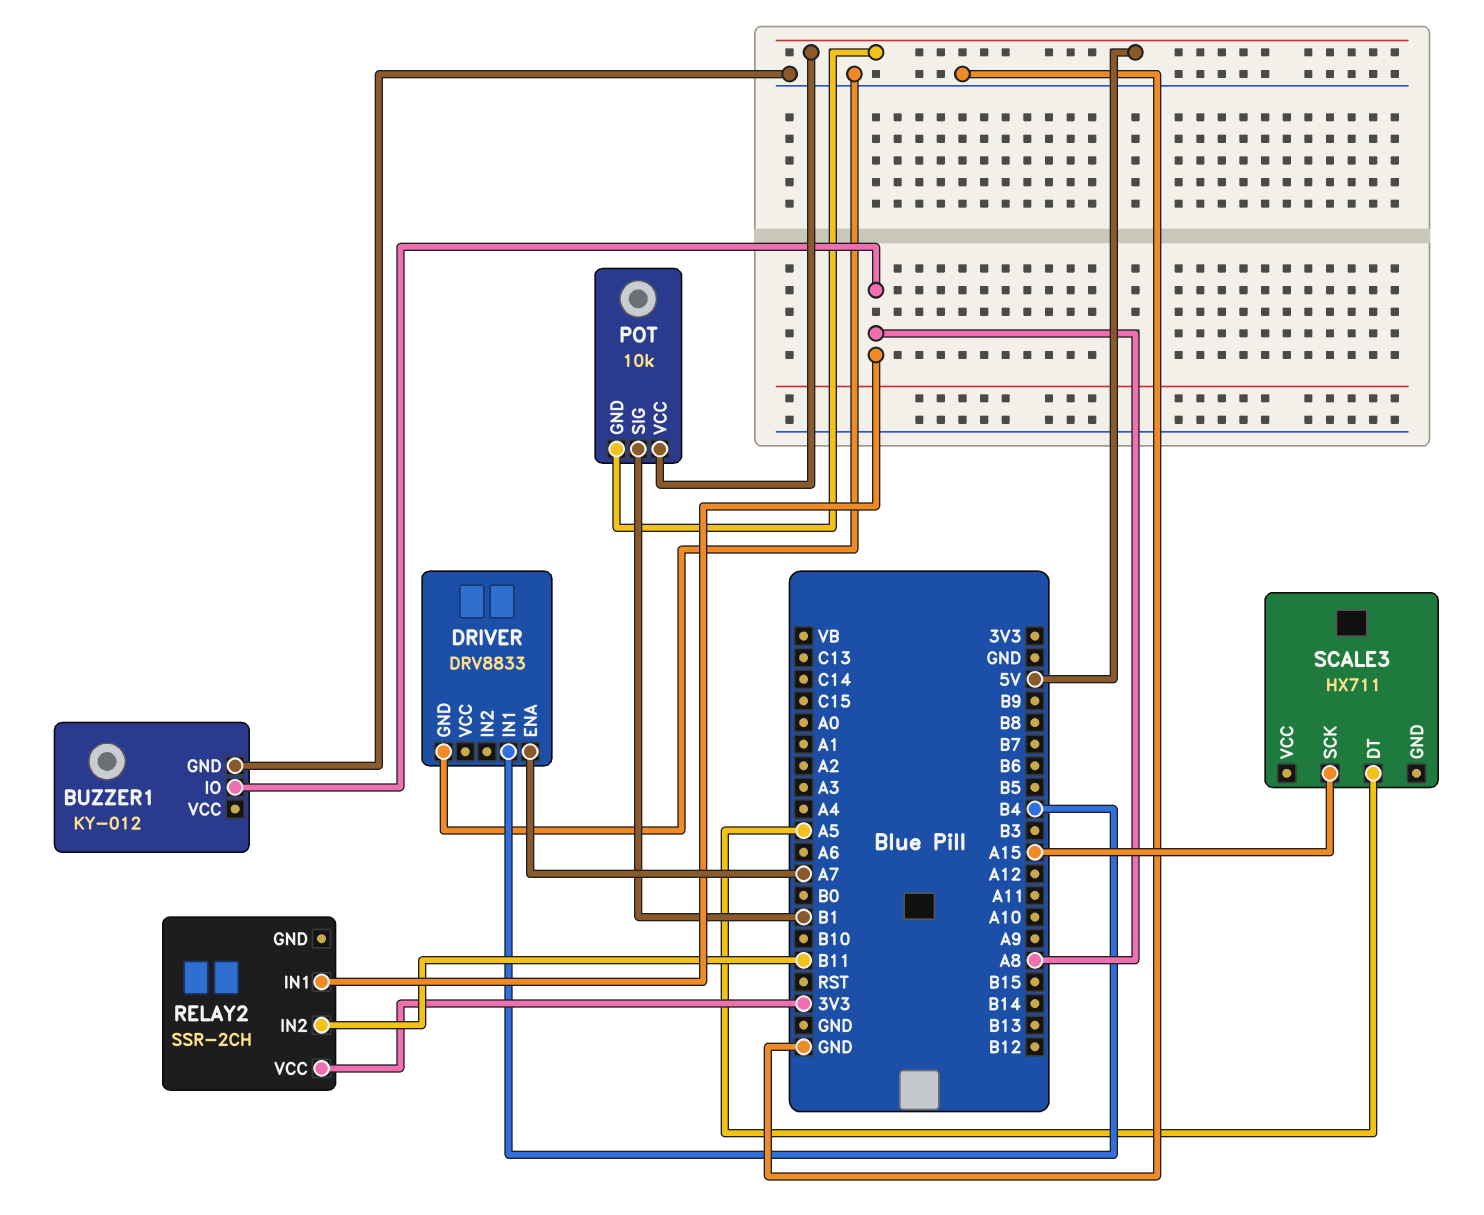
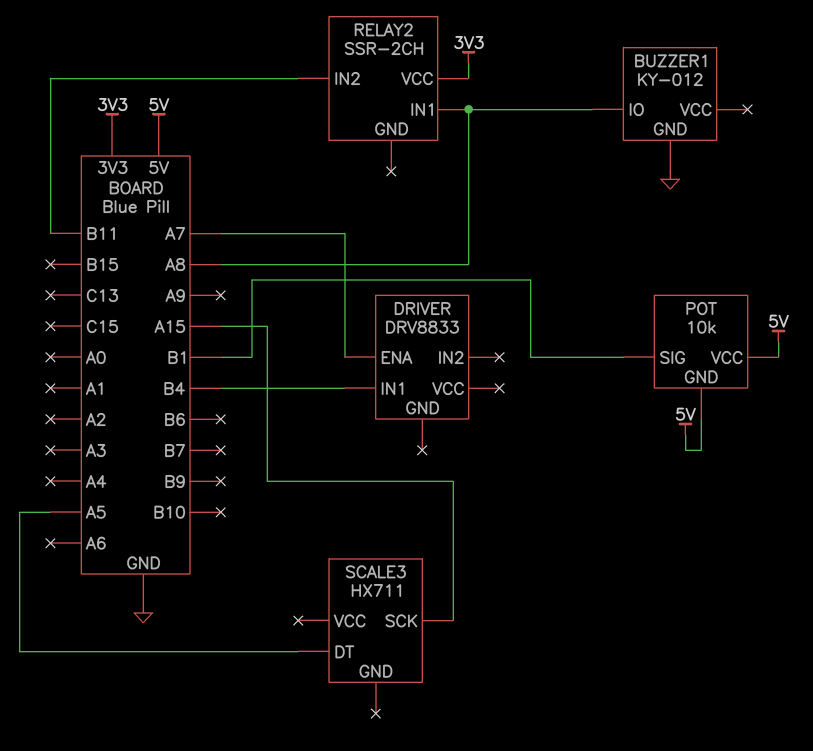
DRIVER pin GND: GND -> none

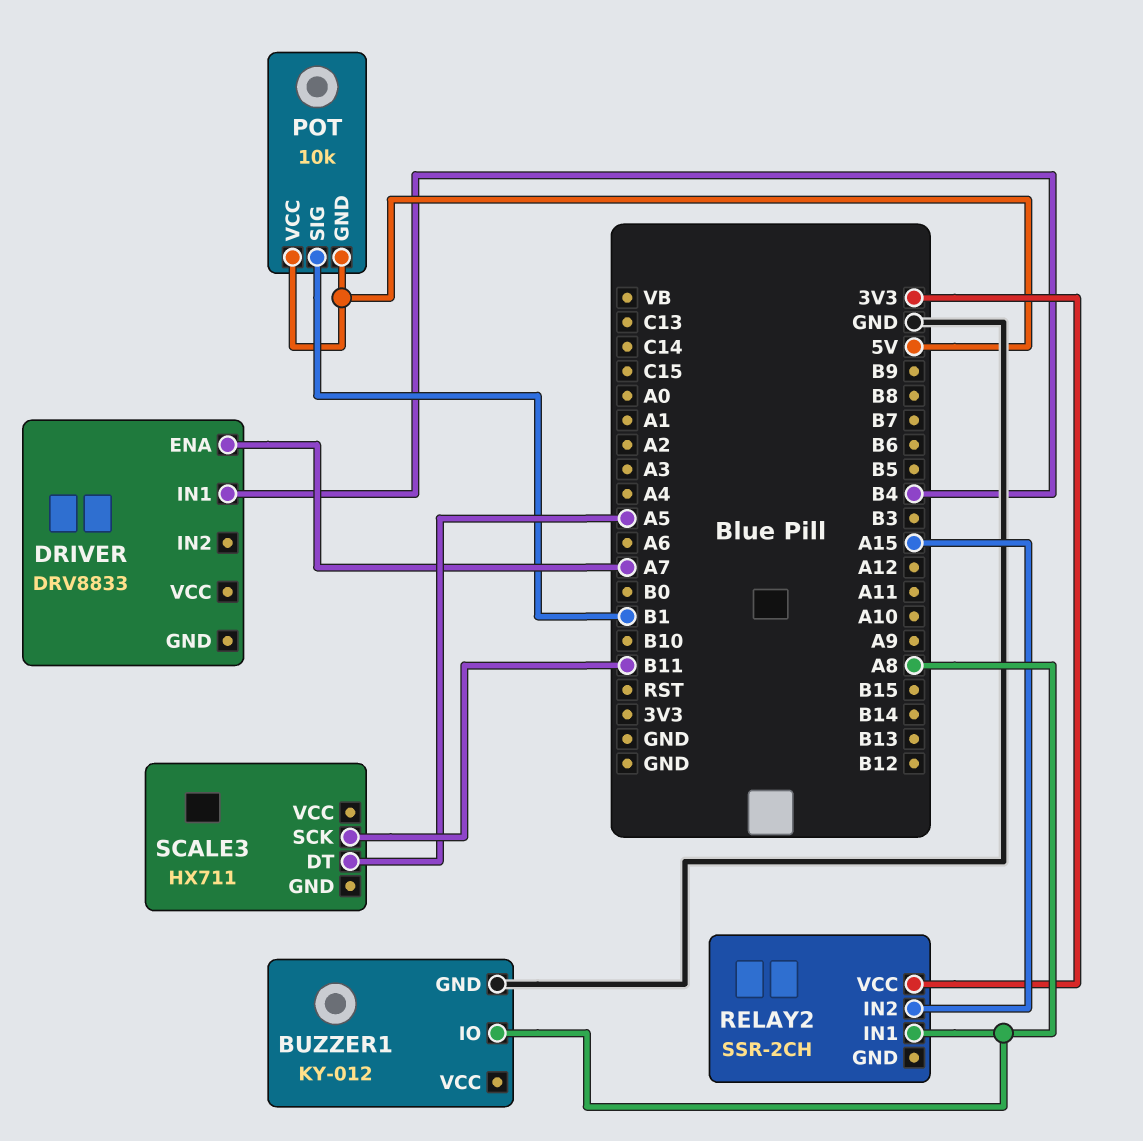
RELAY2 pin IN2: B11 -> A15
SCALE3 pin SCK: A15 -> B11

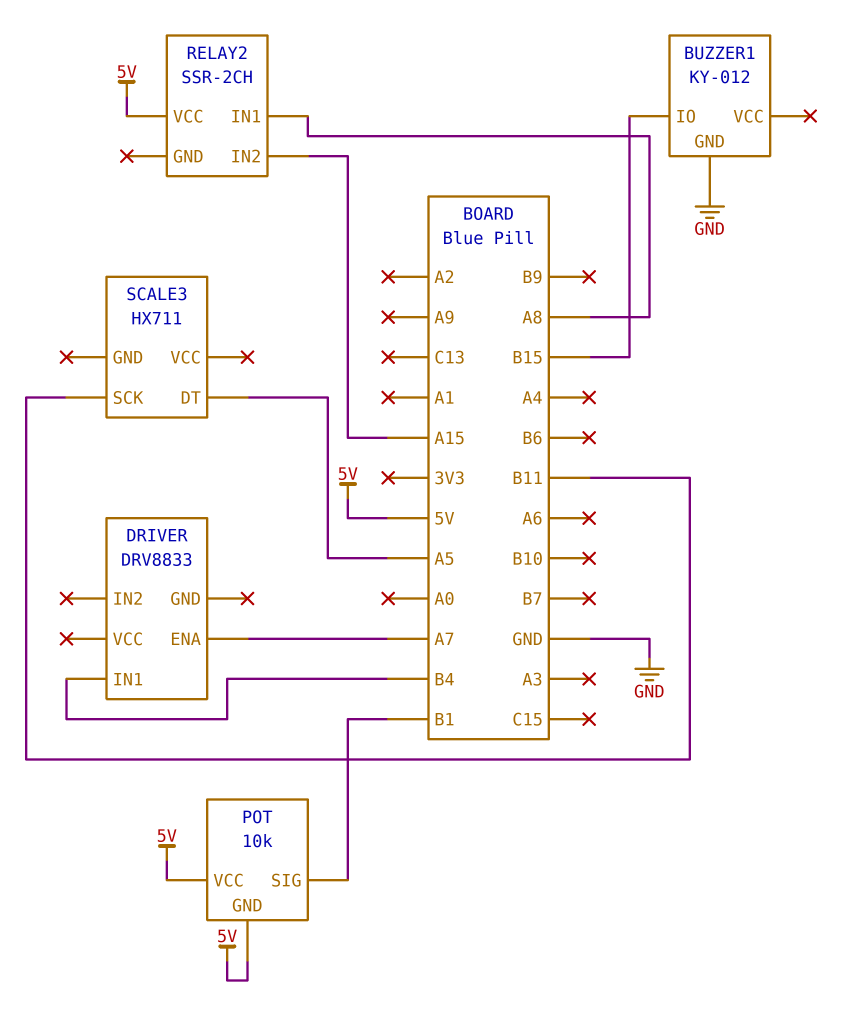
BUZZER1 pin IO: A8 -> B15
RELAY2 pin VCC: 3V3 -> 5V

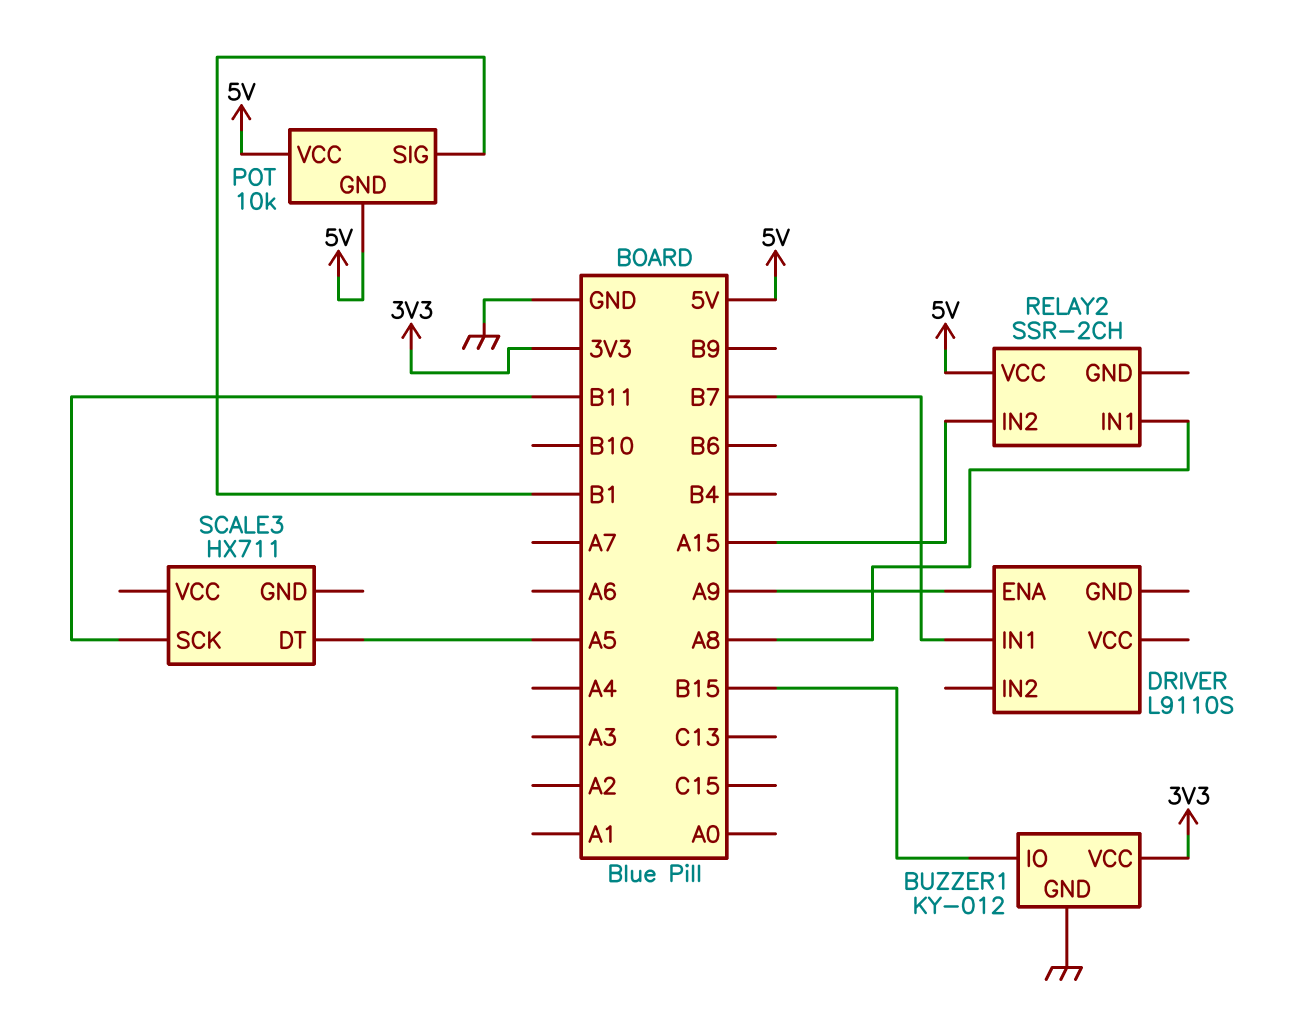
BUZZER1 pin VCC: none -> 3V3
DRIVER: DRV8833 -> L9110S
DRIVER pin ENA: A7 -> A9
DRIVER pin IN1: B4 -> B7

